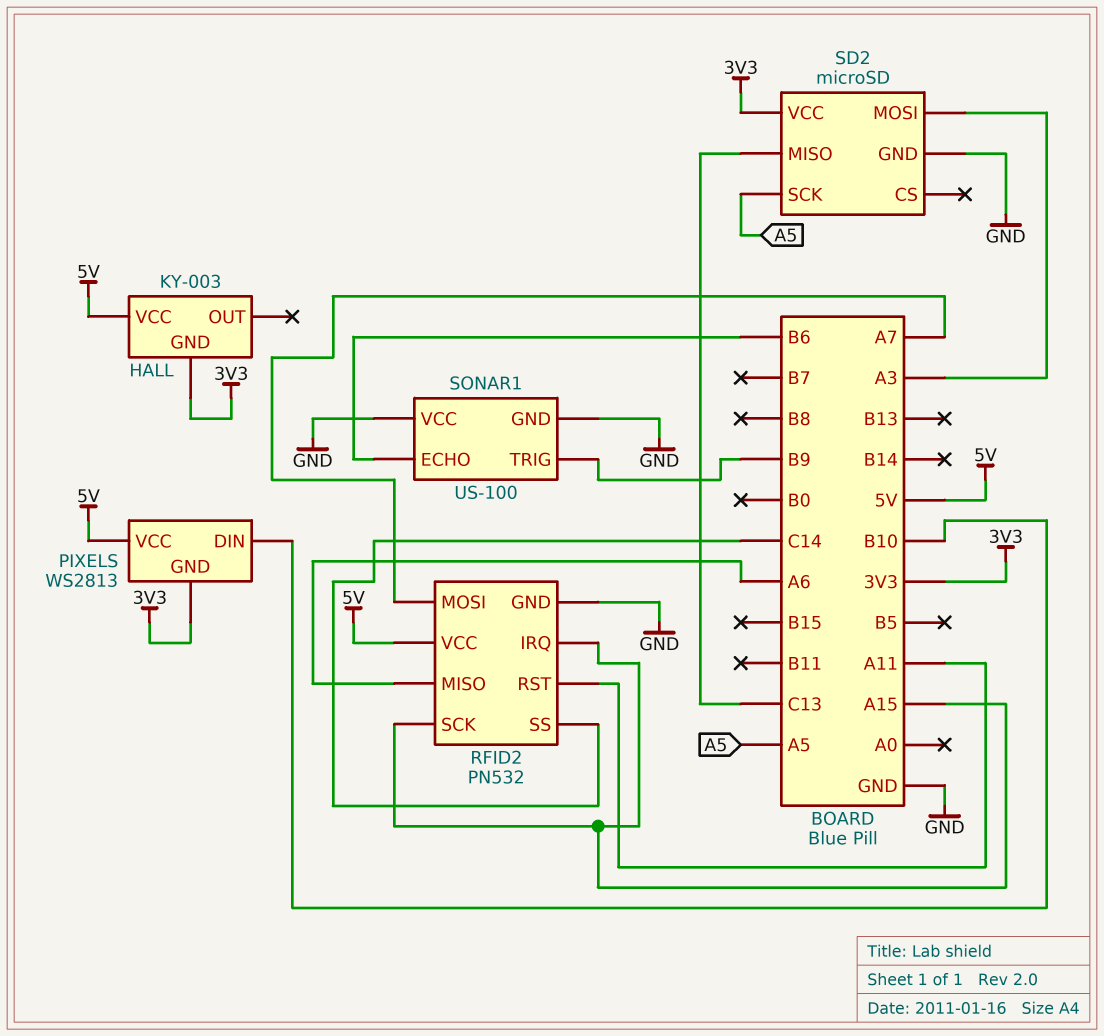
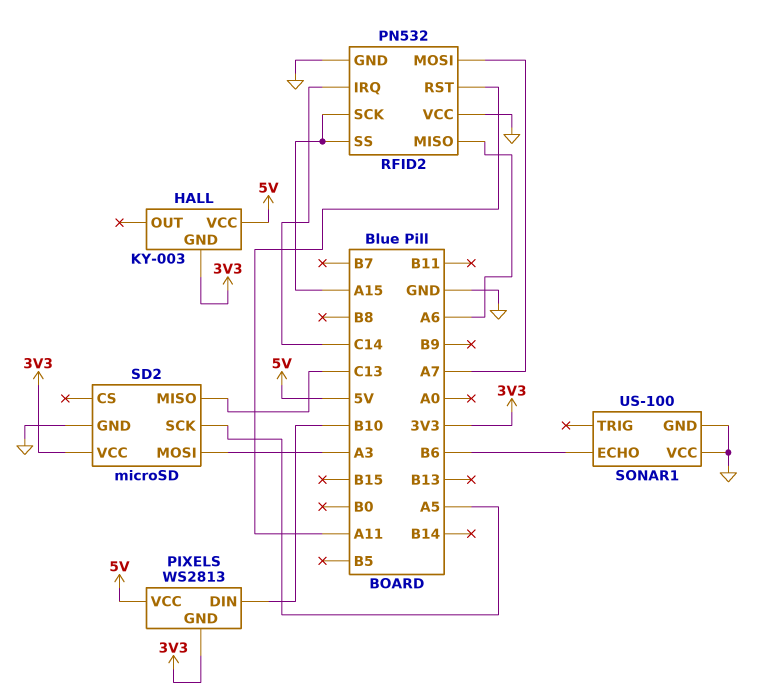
RFID2 pin IRQ: A15 -> C14
RFID2 pin SS: C14 -> A15
RFID2 pin VCC: 5V -> GND
SONAR1 pin TRIG: B9 -> none

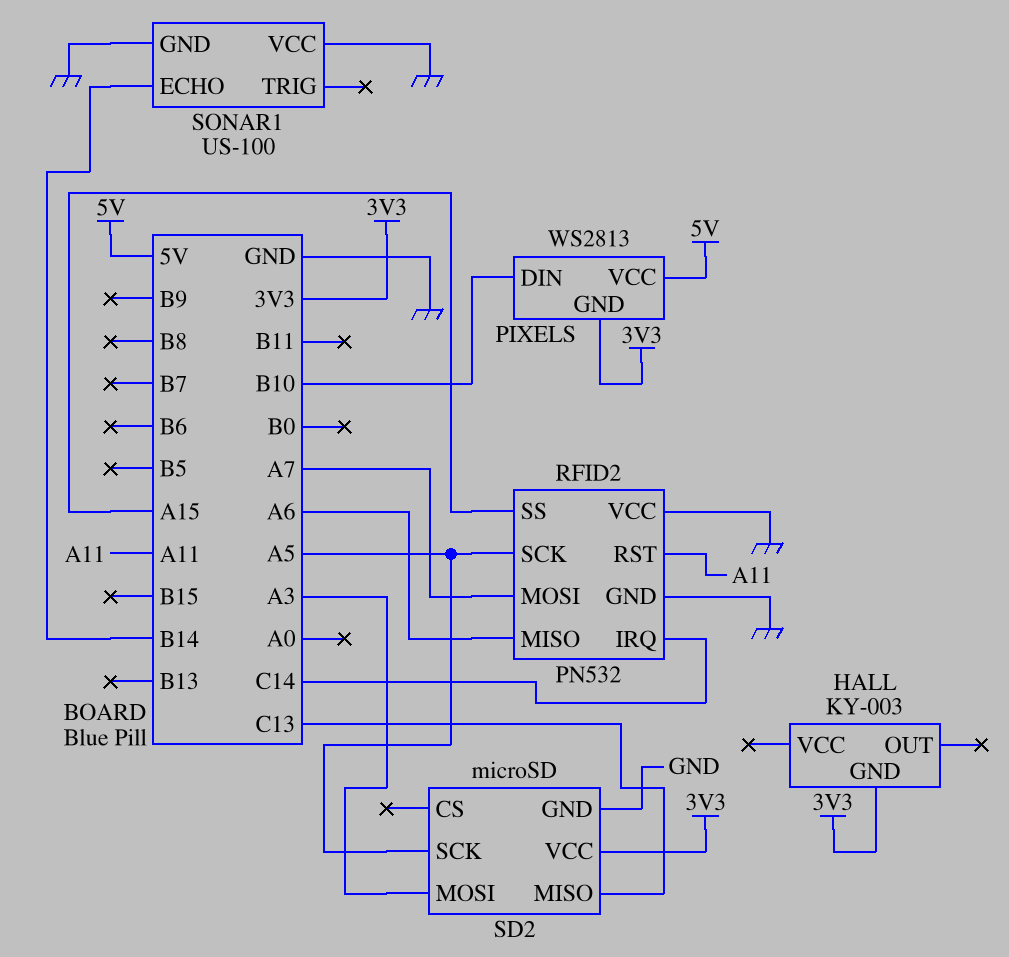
HALL pin VCC: 5V -> none
RFID2 pin SCK: A15 -> A5
SONAR1 pin ECHO: B6 -> B14

